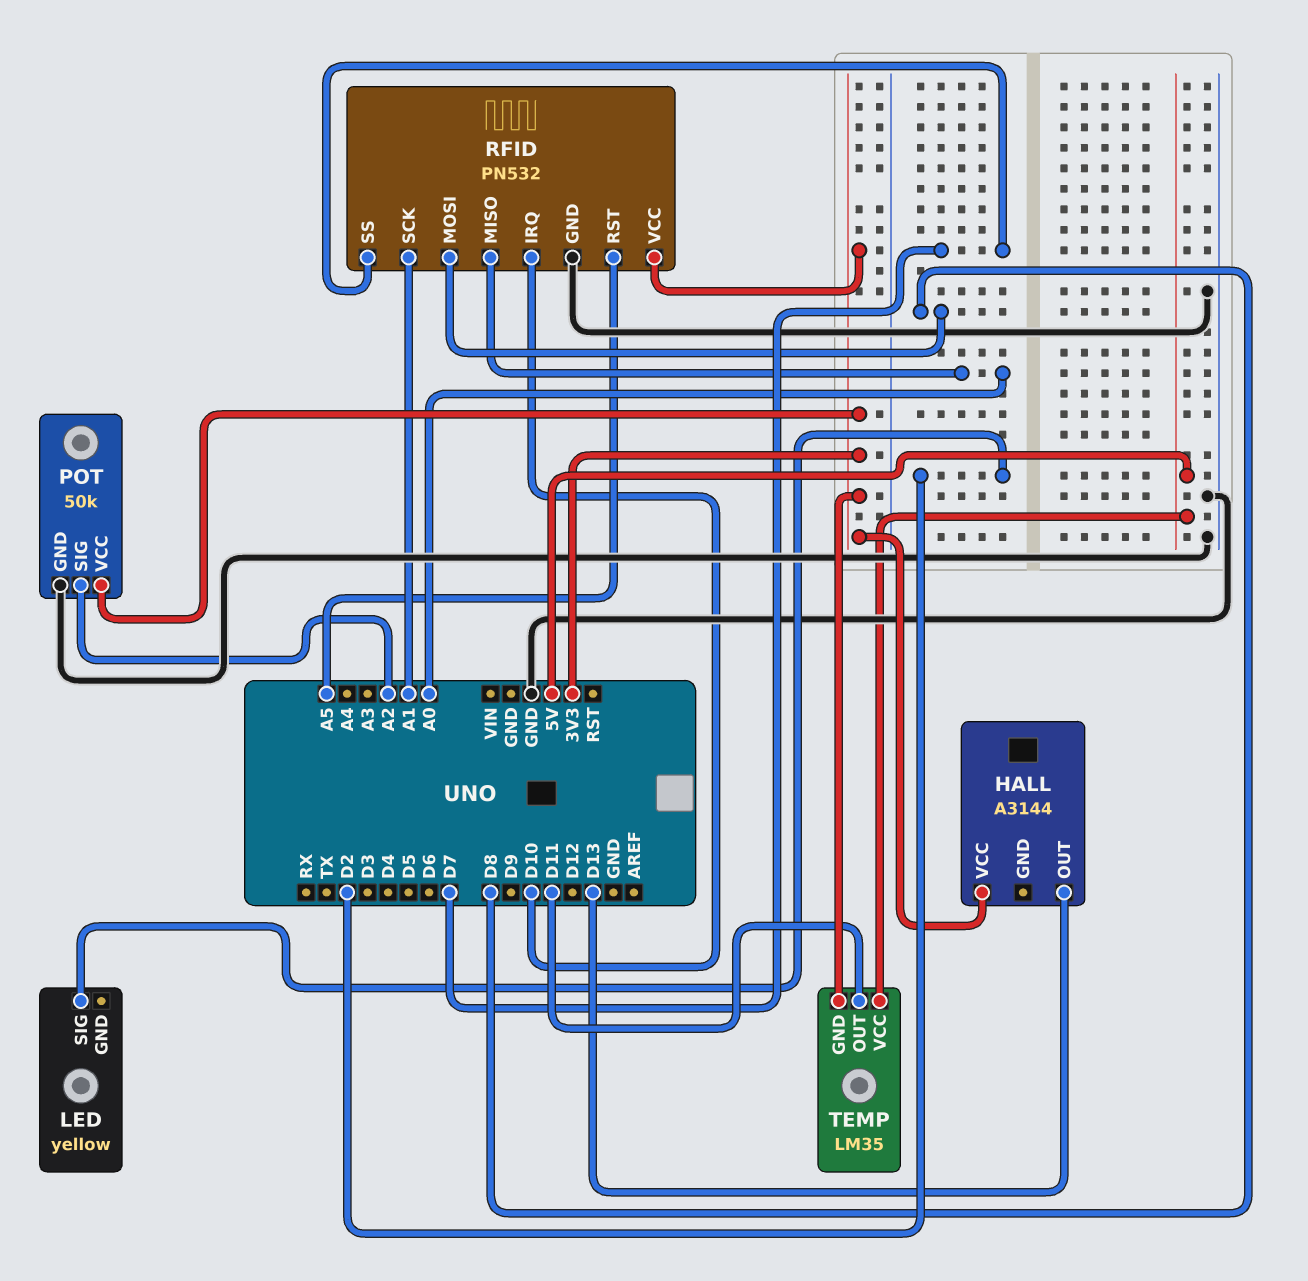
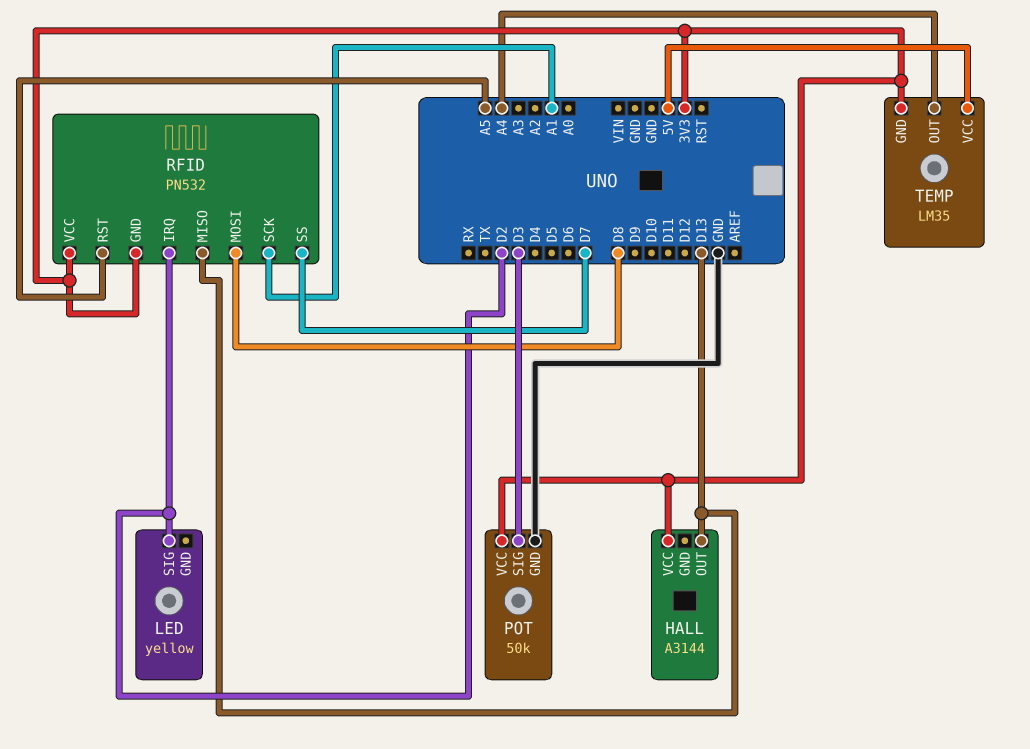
POT pin SIG: A2 -> D3
RFID pin GND: GND -> 3V3
RFID pin IRQ: D10 -> D2
RFID pin MISO: A0 -> D13
TEMP pin OUT: D11 -> A4

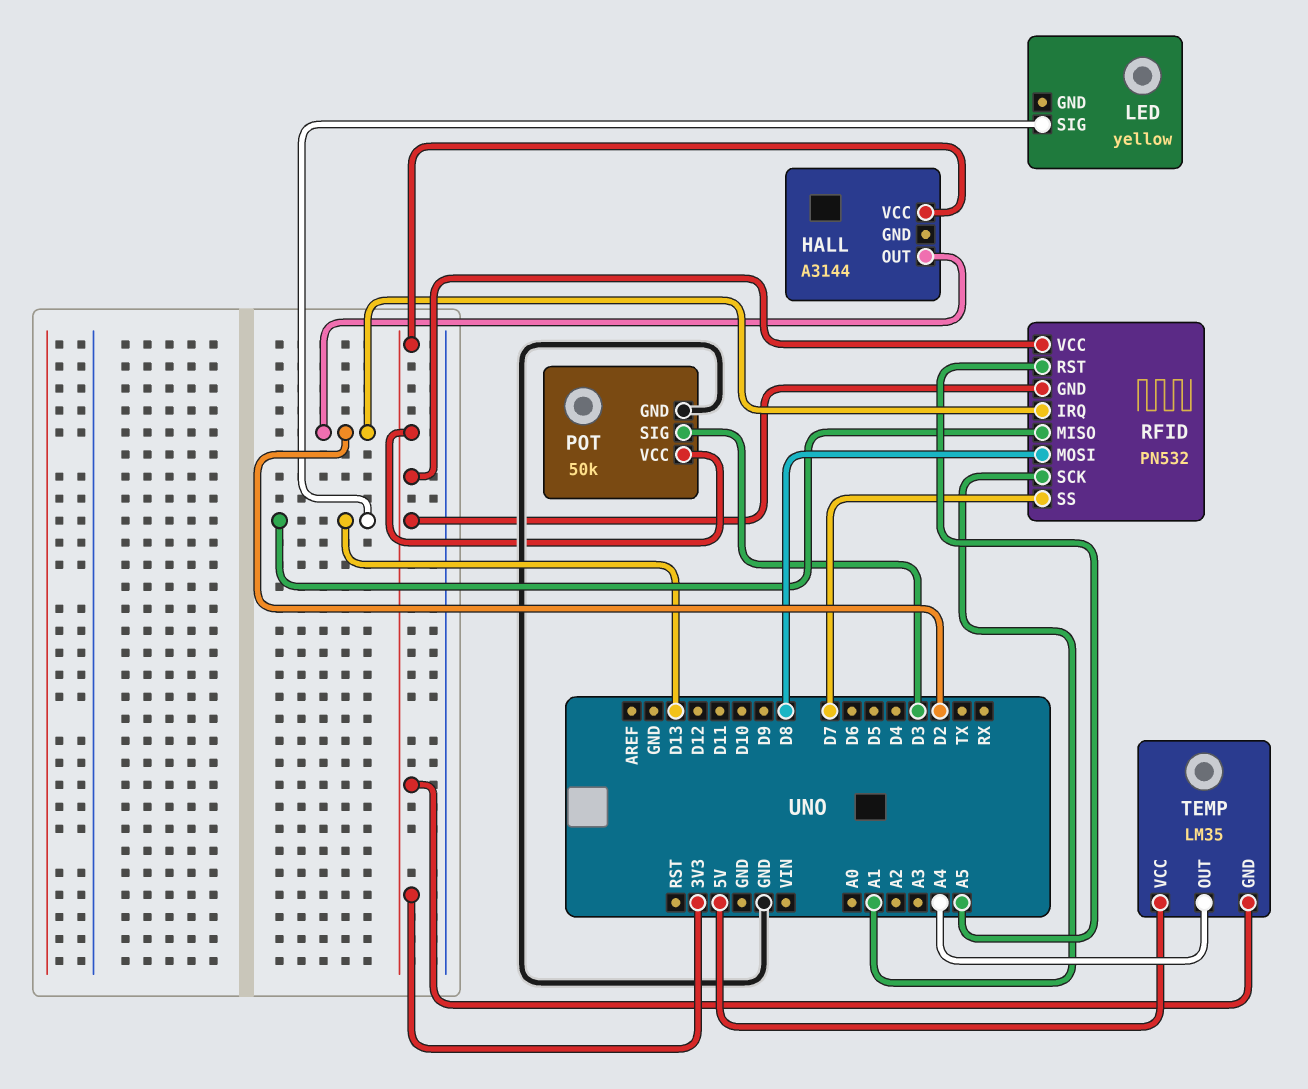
HALL pin OUT: D13 -> D2
LED pin SIG: D2 -> D13

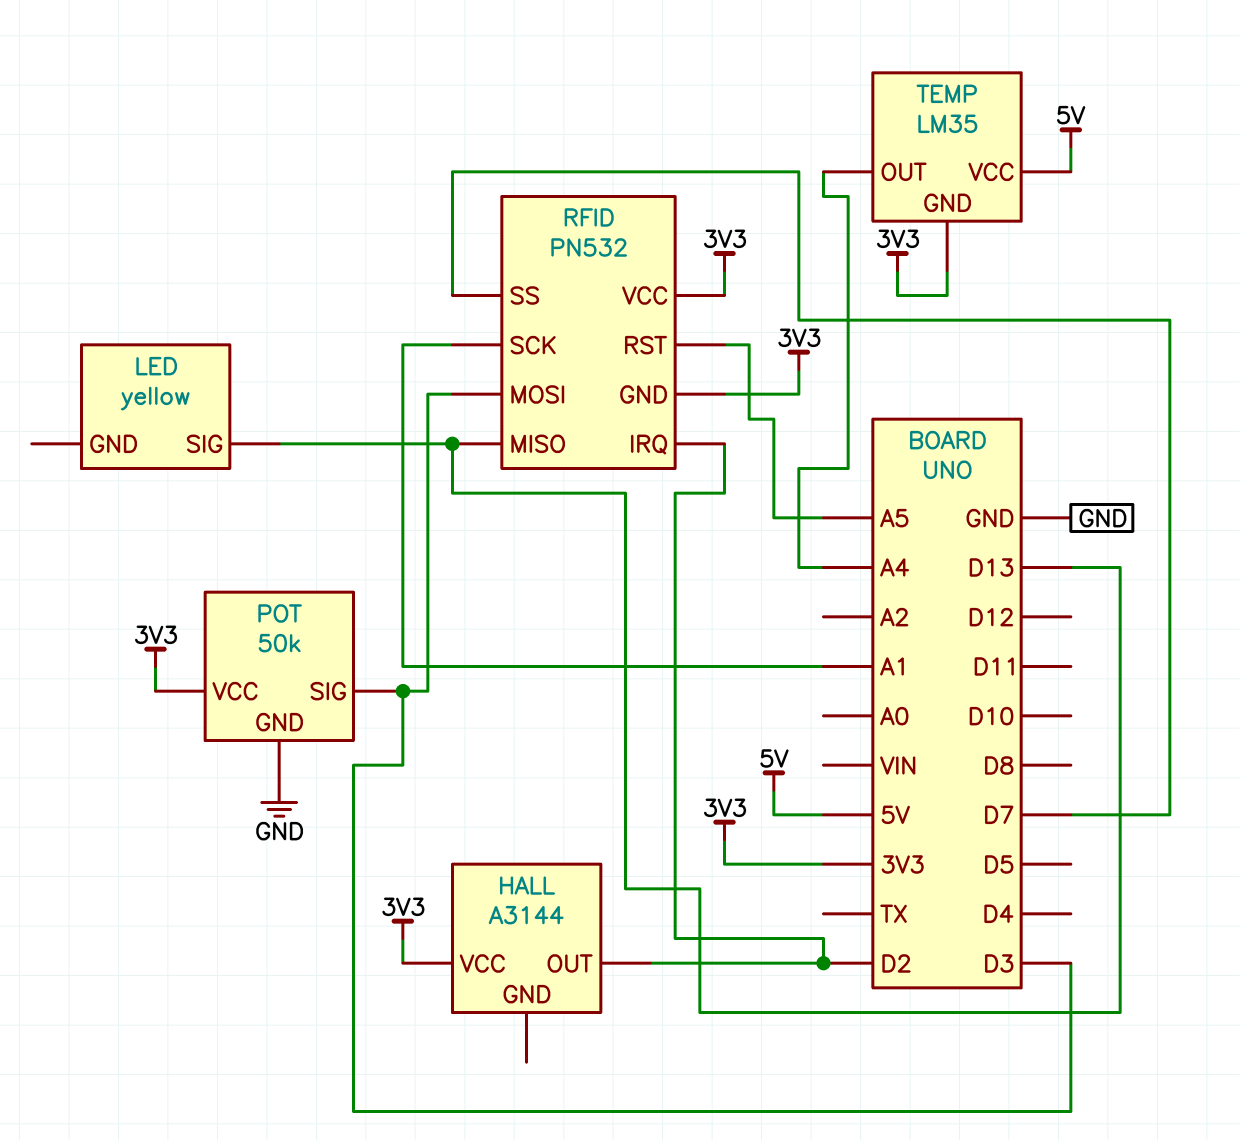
RFID pin MOSI: D8 -> D3

